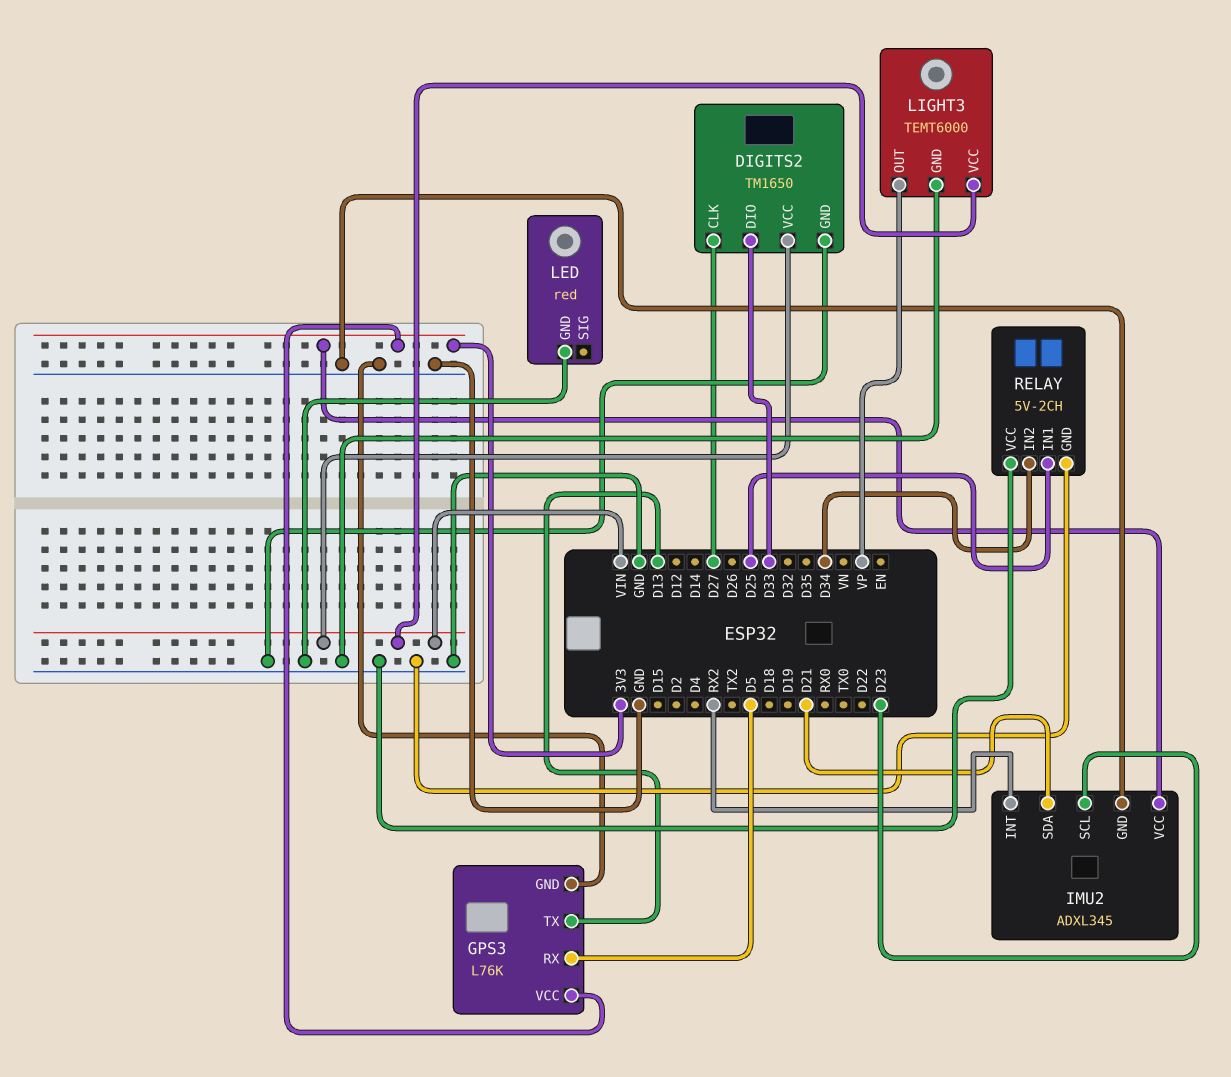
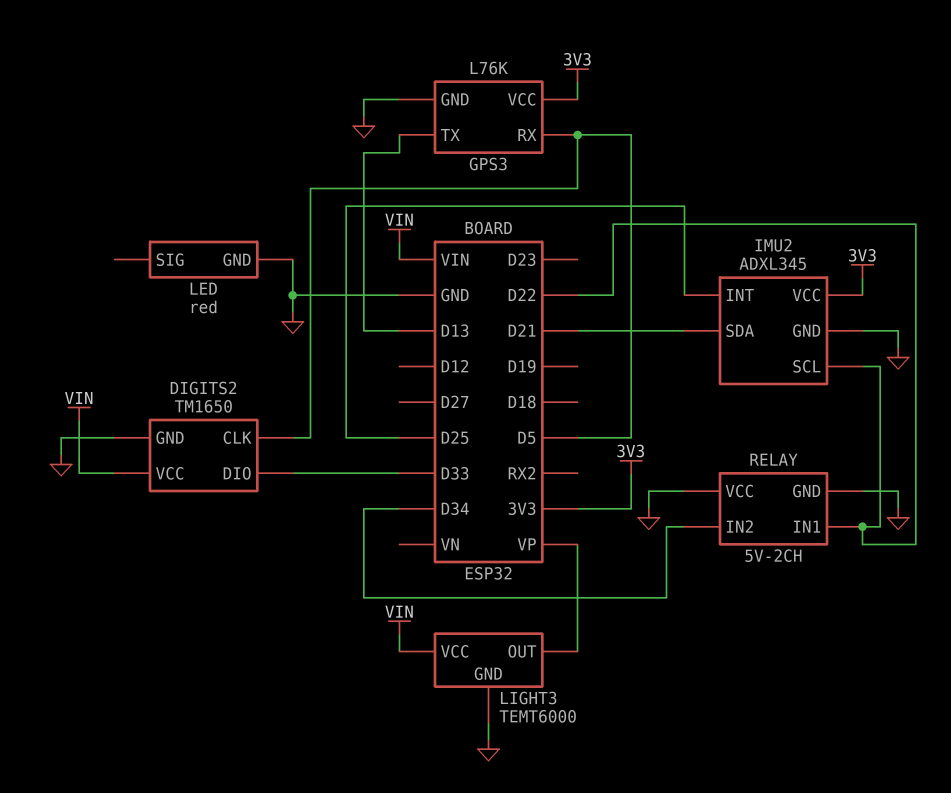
DIGITS2 pin CLK: D27 -> D5
IMU2 pin INT: RX2 -> D25
IMU2 pin SCL: D23 -> D22
RELAY pin IN1: D25 -> D22

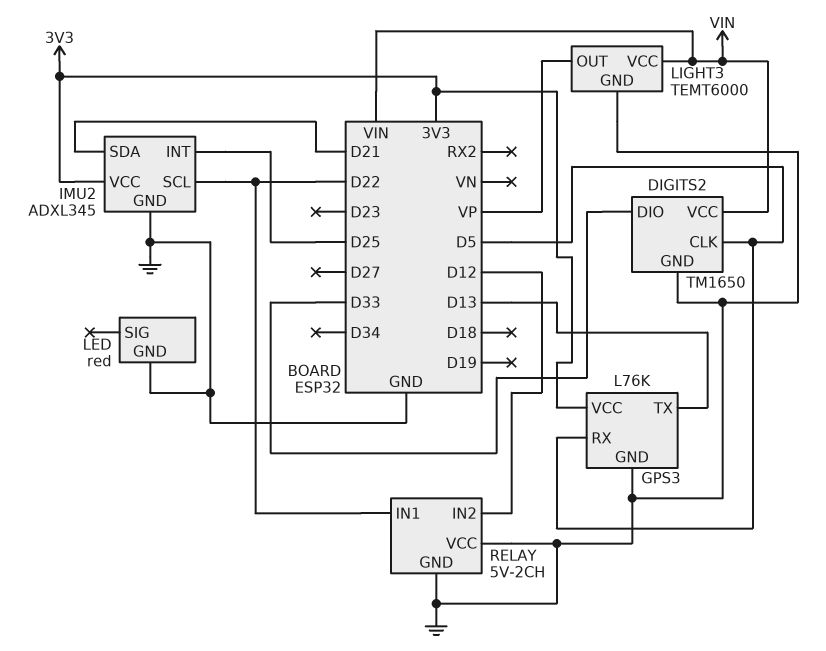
RELAY pin IN2: D34 -> D12

